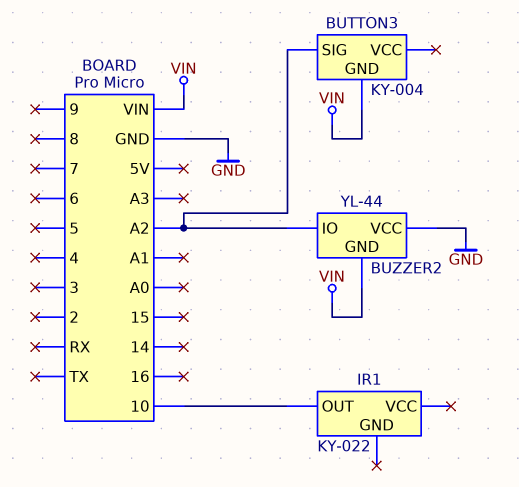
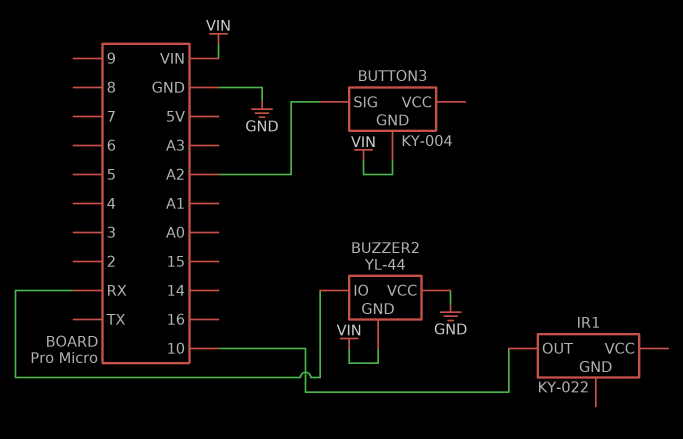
BUZZER2 pin IO: A2 -> RX

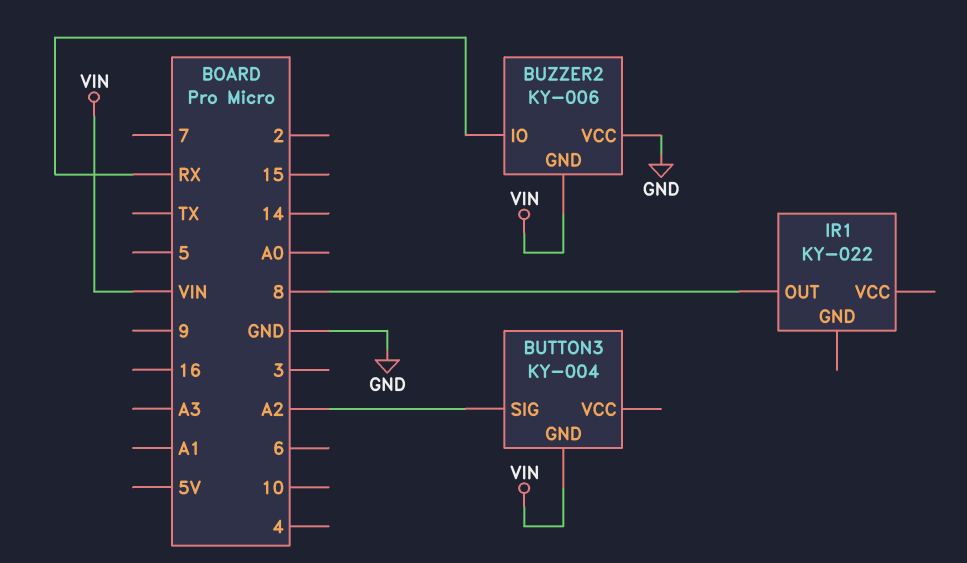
BUZZER2: YL-44 -> KY-006
IR1 pin OUT: 10 -> 8

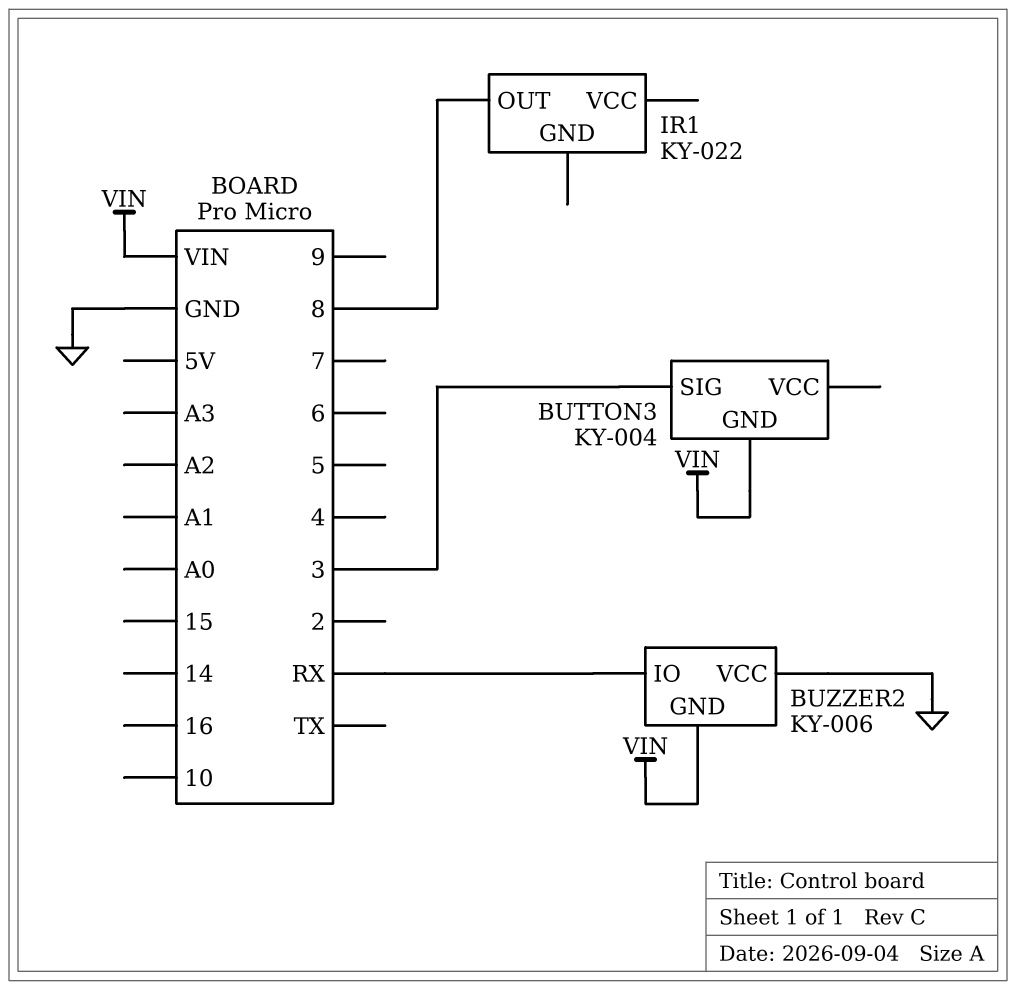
BUTTON3 pin SIG: A2 -> 3

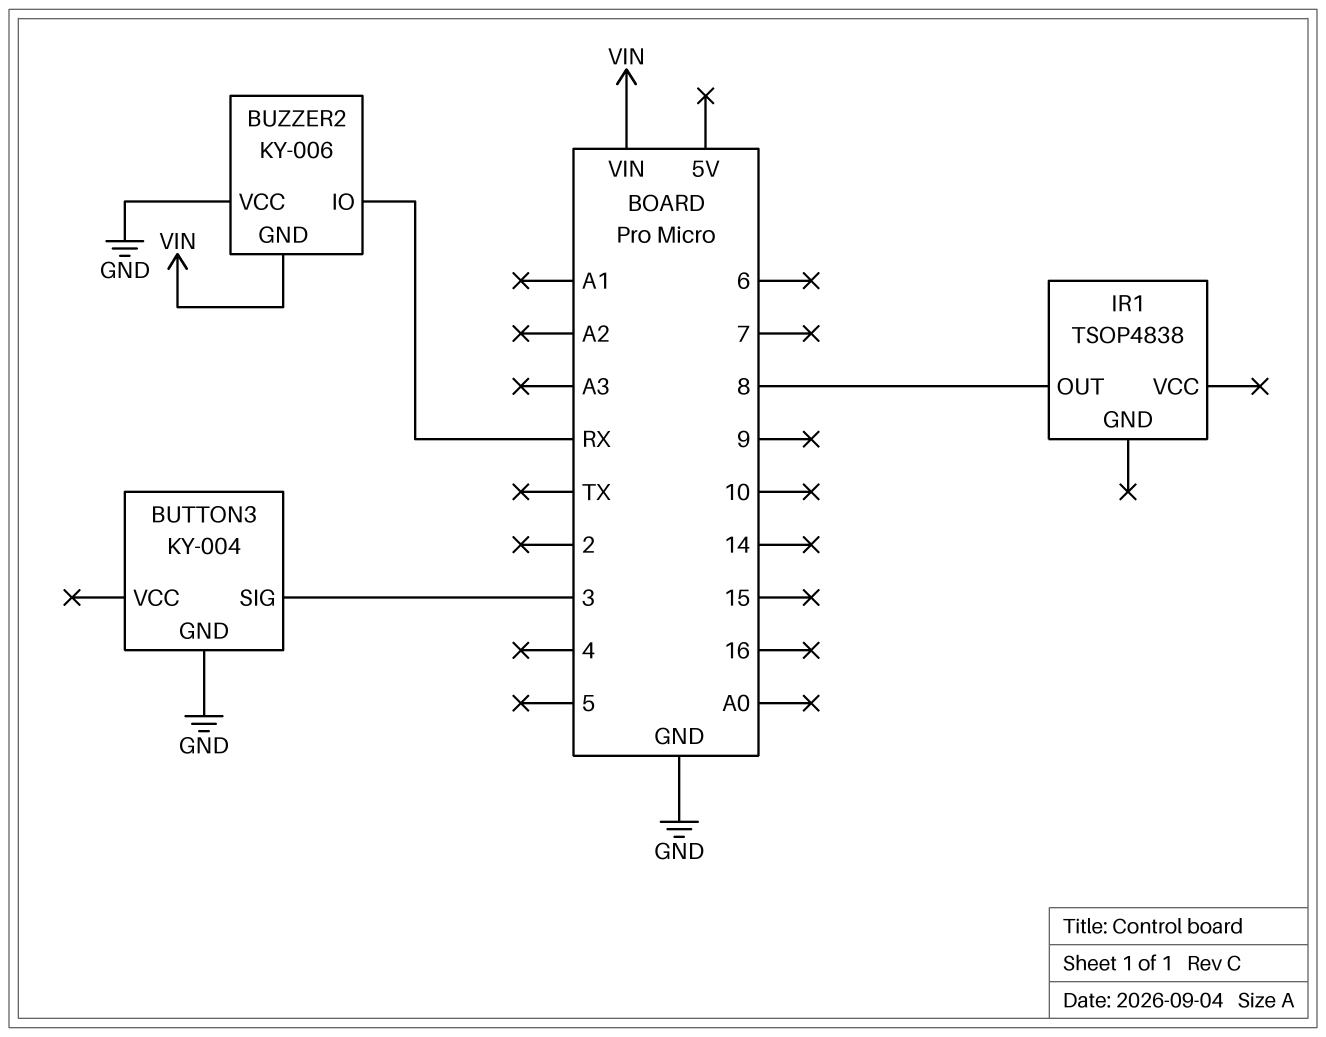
BUTTON3 pin GND: VIN -> GND
IR1: KY-022 -> TSOP4838

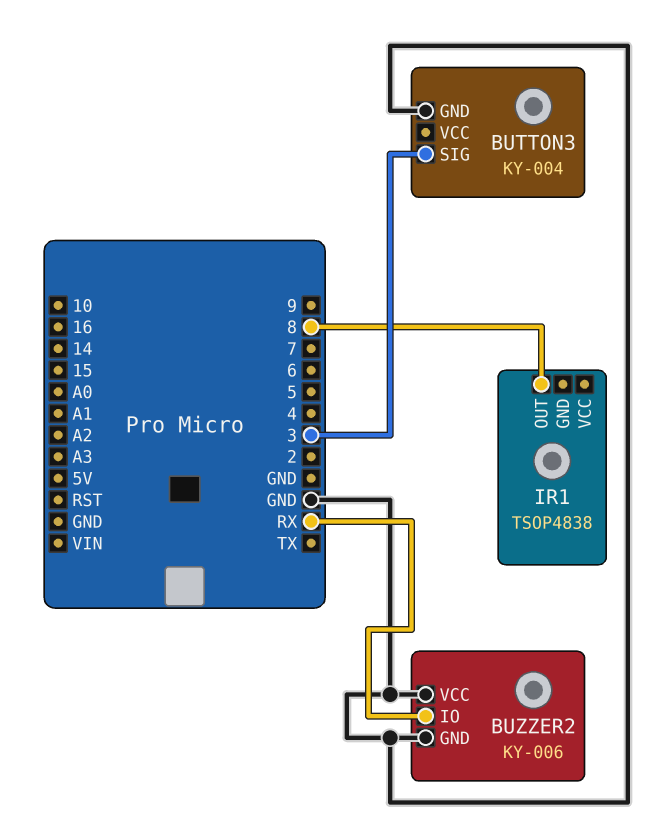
BUZZER2 pin GND: VIN -> GND

